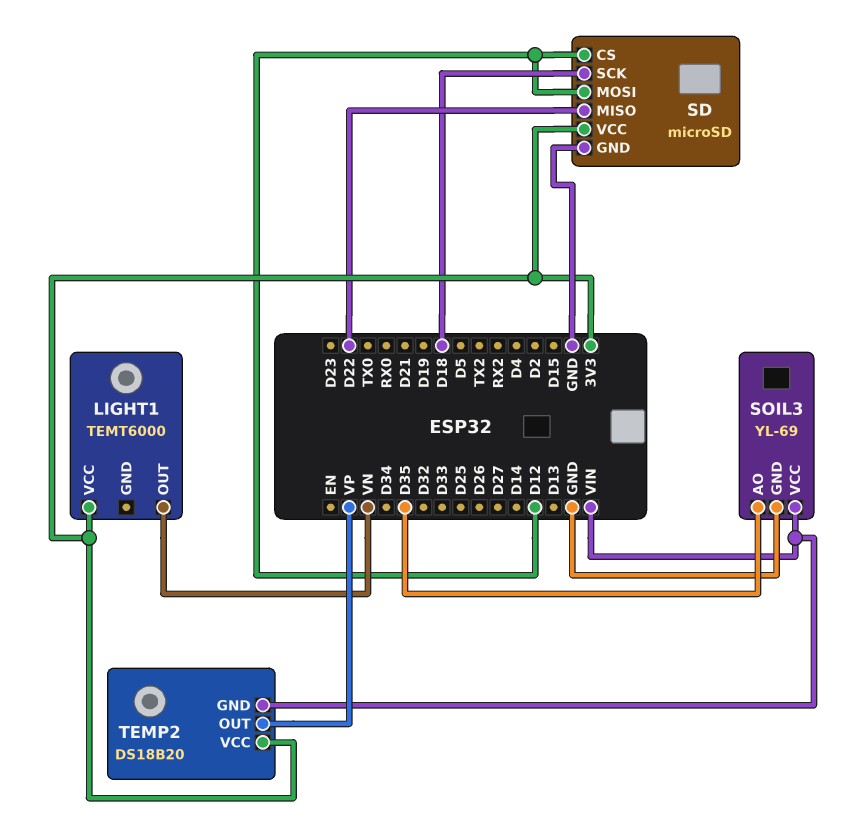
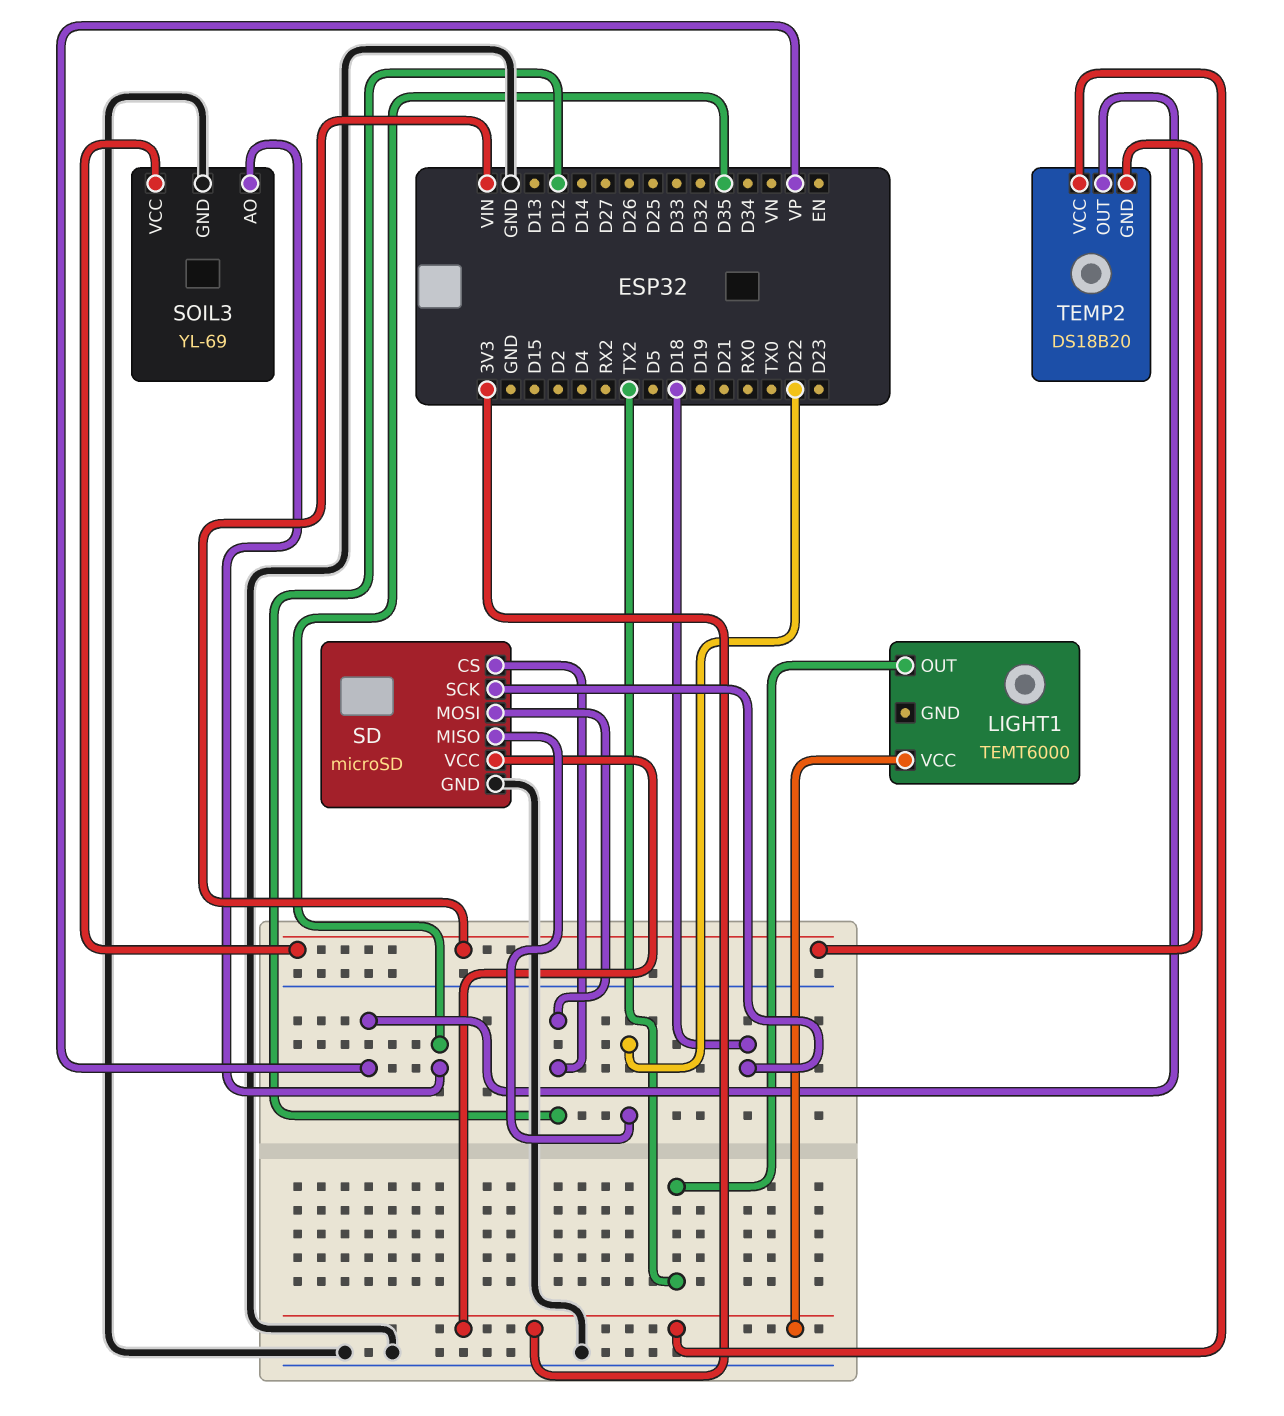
LIGHT1 pin OUT: VN -> TX2

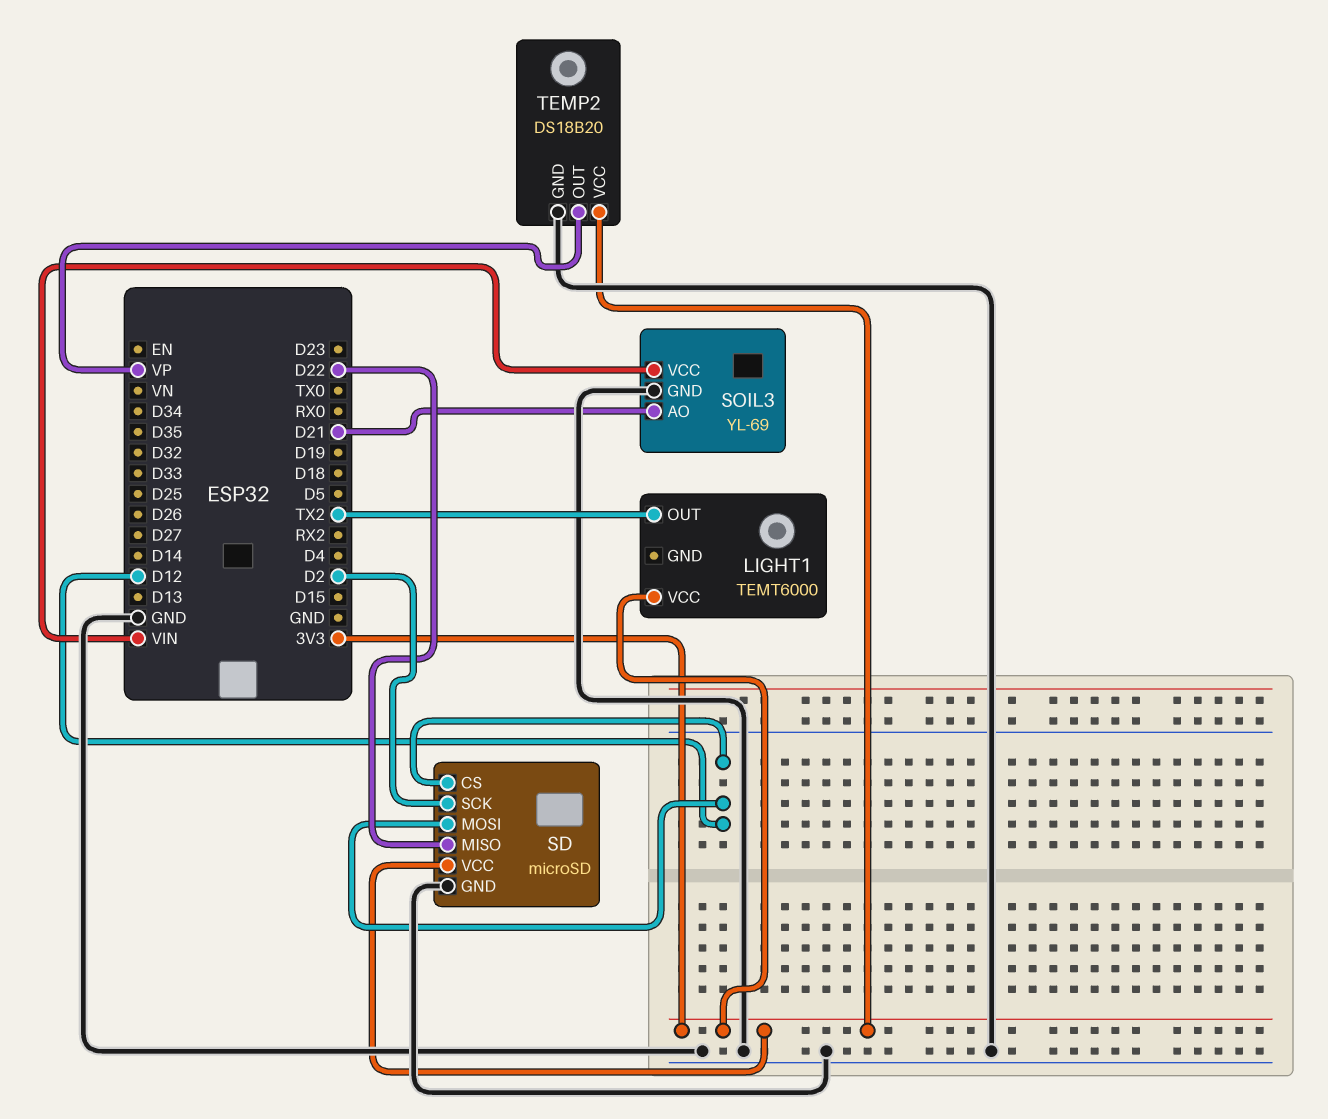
SD pin SCK: D18 -> D2
SOIL3 pin AO: D35 -> D21
TEMP2 pin GND: VIN -> GND

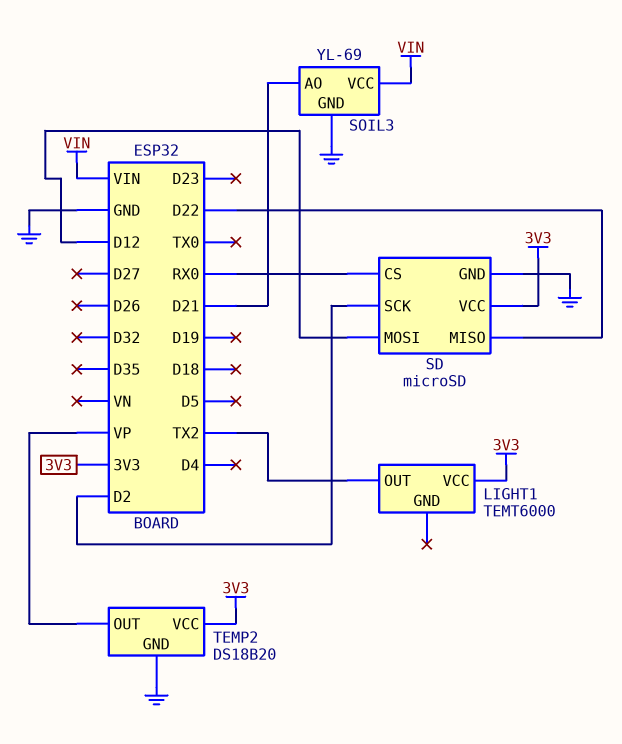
SD pin CS: D12 -> RX0

